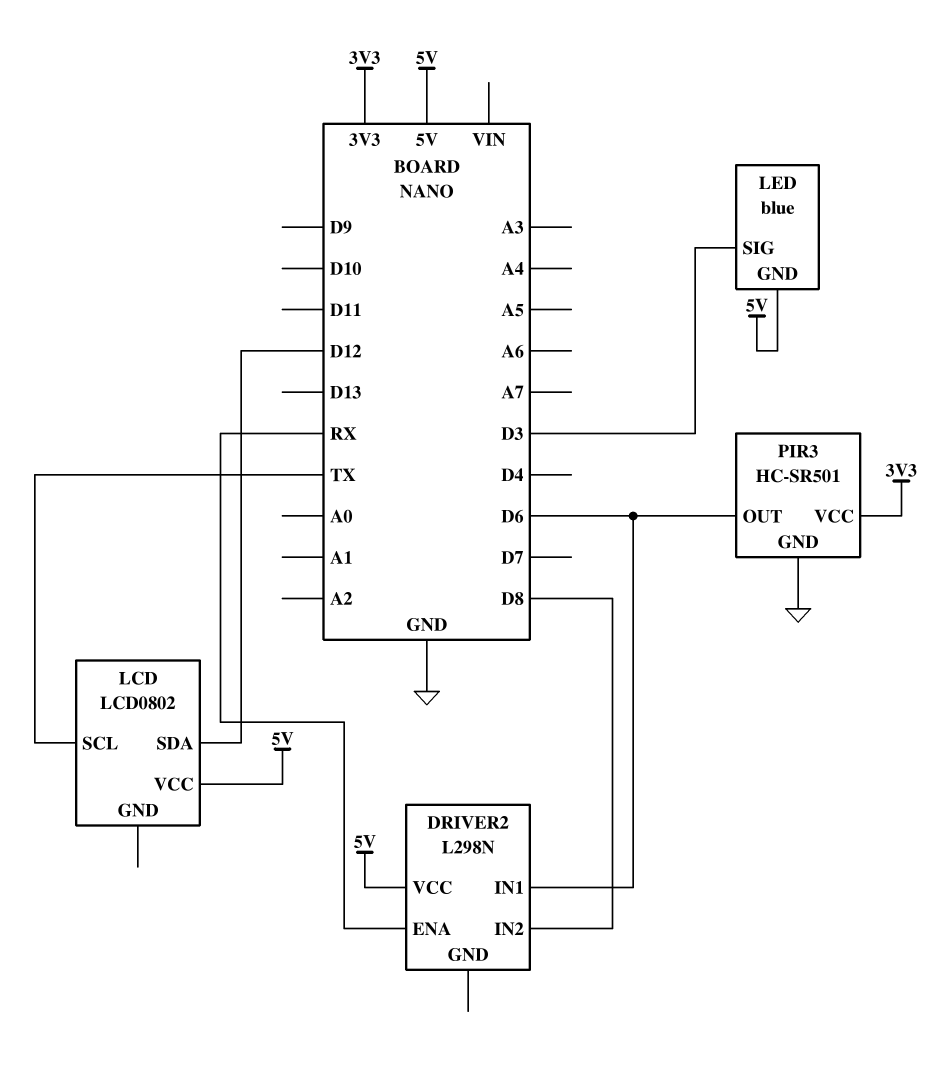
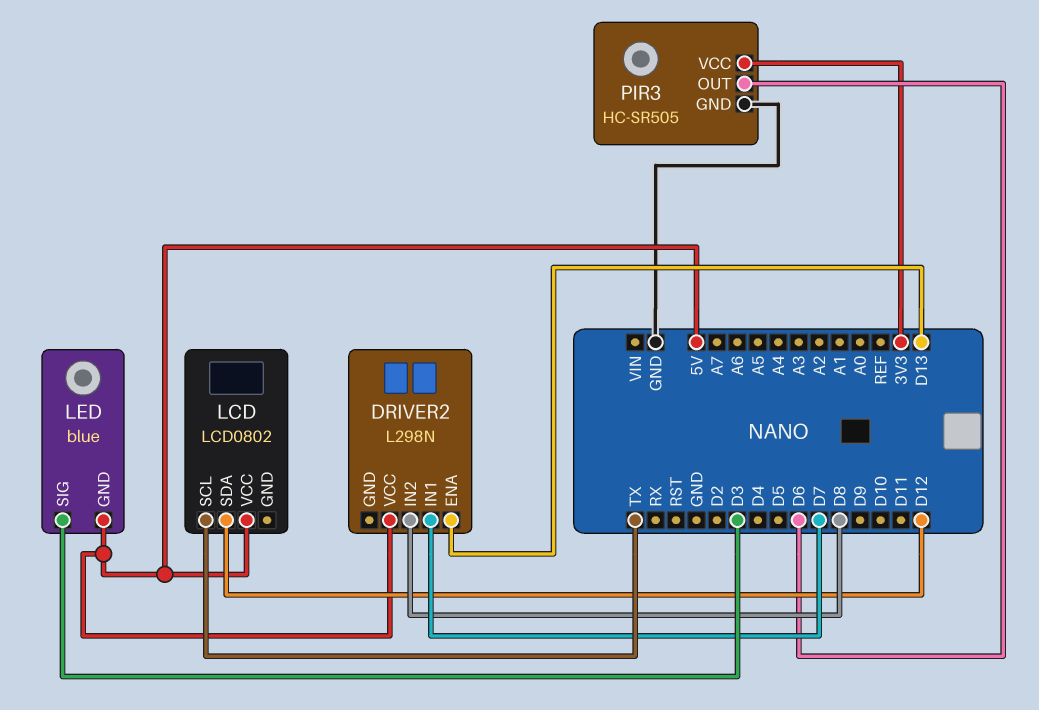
DRIVER2 pin ENA: RX -> D13
DRIVER2 pin IN1: D6 -> D7
PIR3: HC-SR501 -> HC-SR505

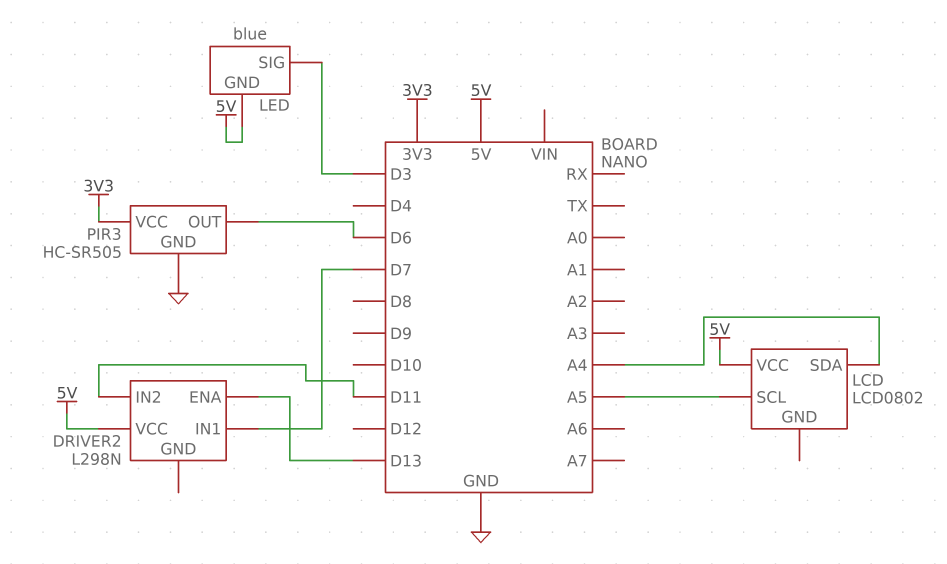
DRIVER2 pin IN2: D8 -> D11
LCD pin SCL: TX -> A5
LCD pin SDA: D12 -> A4

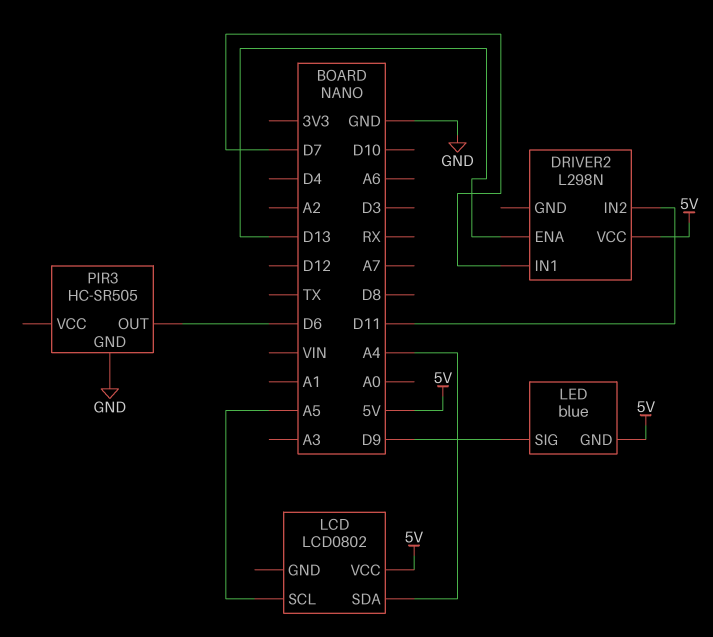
LED pin SIG: D3 -> D9
PIR3 pin VCC: 3V3 -> none

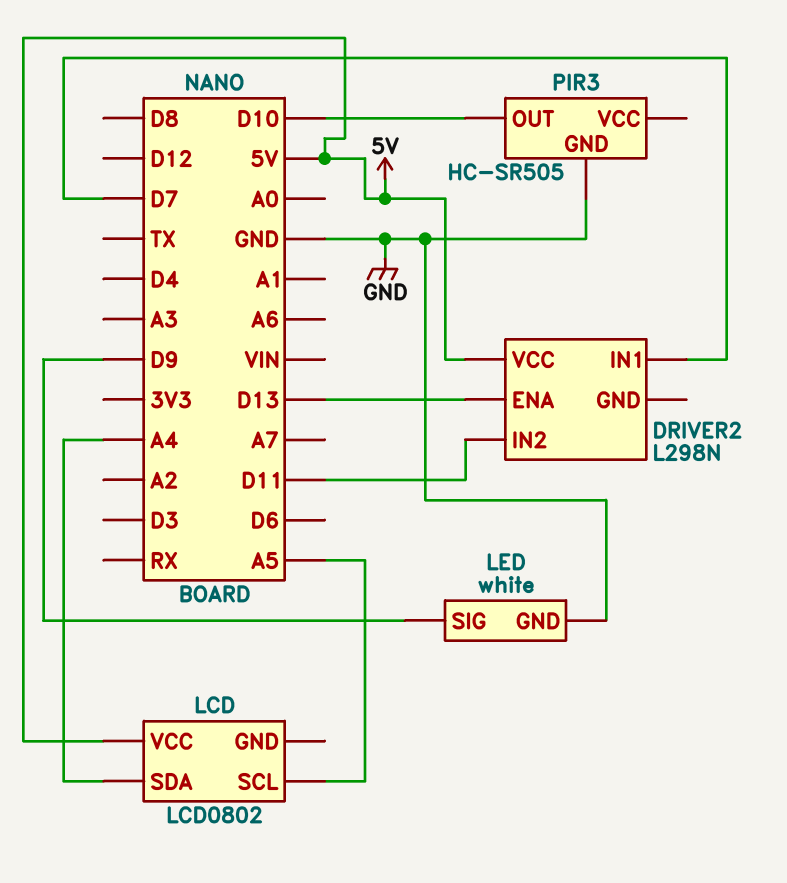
LED: blue -> white
LED pin GND: 5V -> GND
PIR3 pin OUT: D6 -> D10

